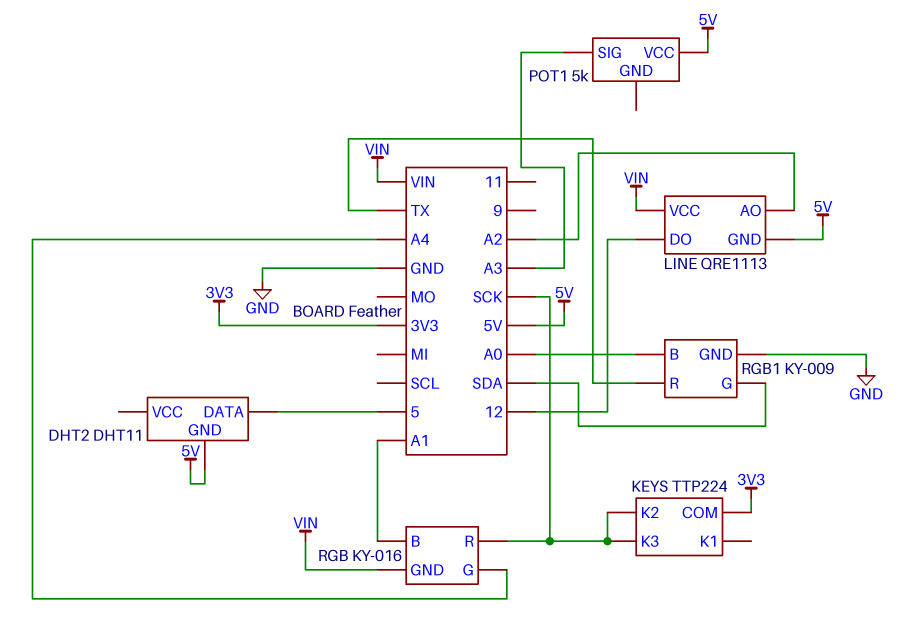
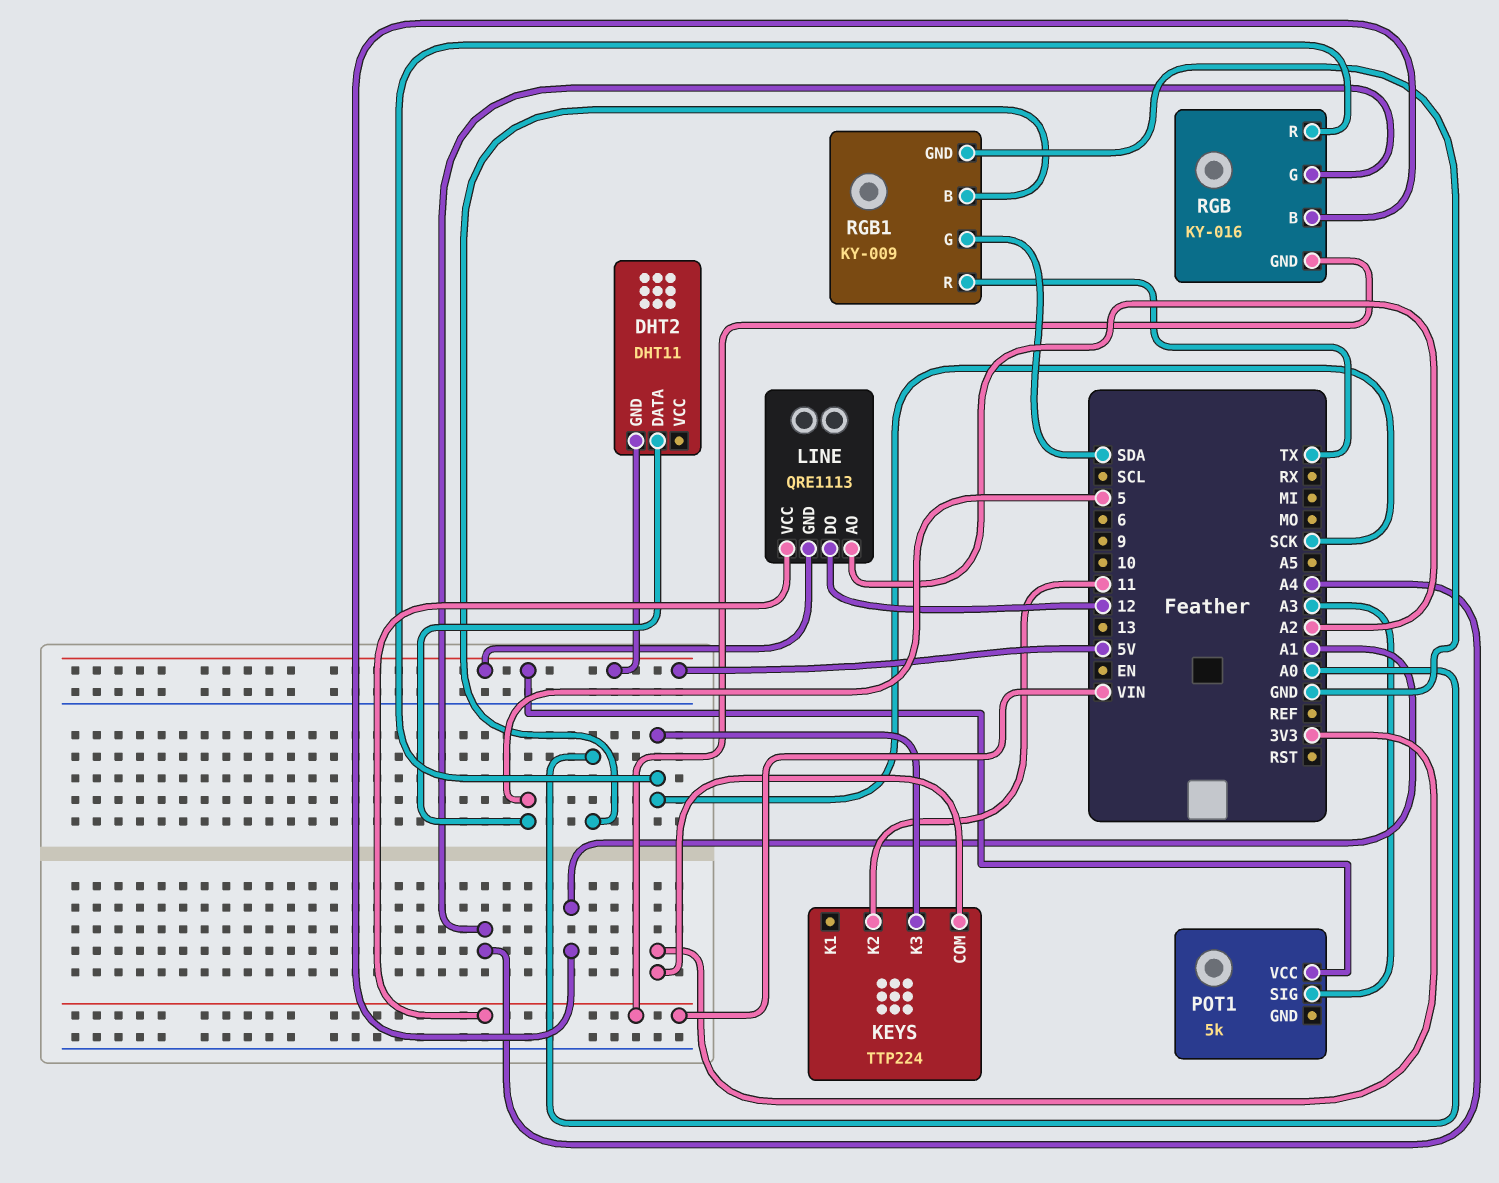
KEYS pin K2: SCK -> 11

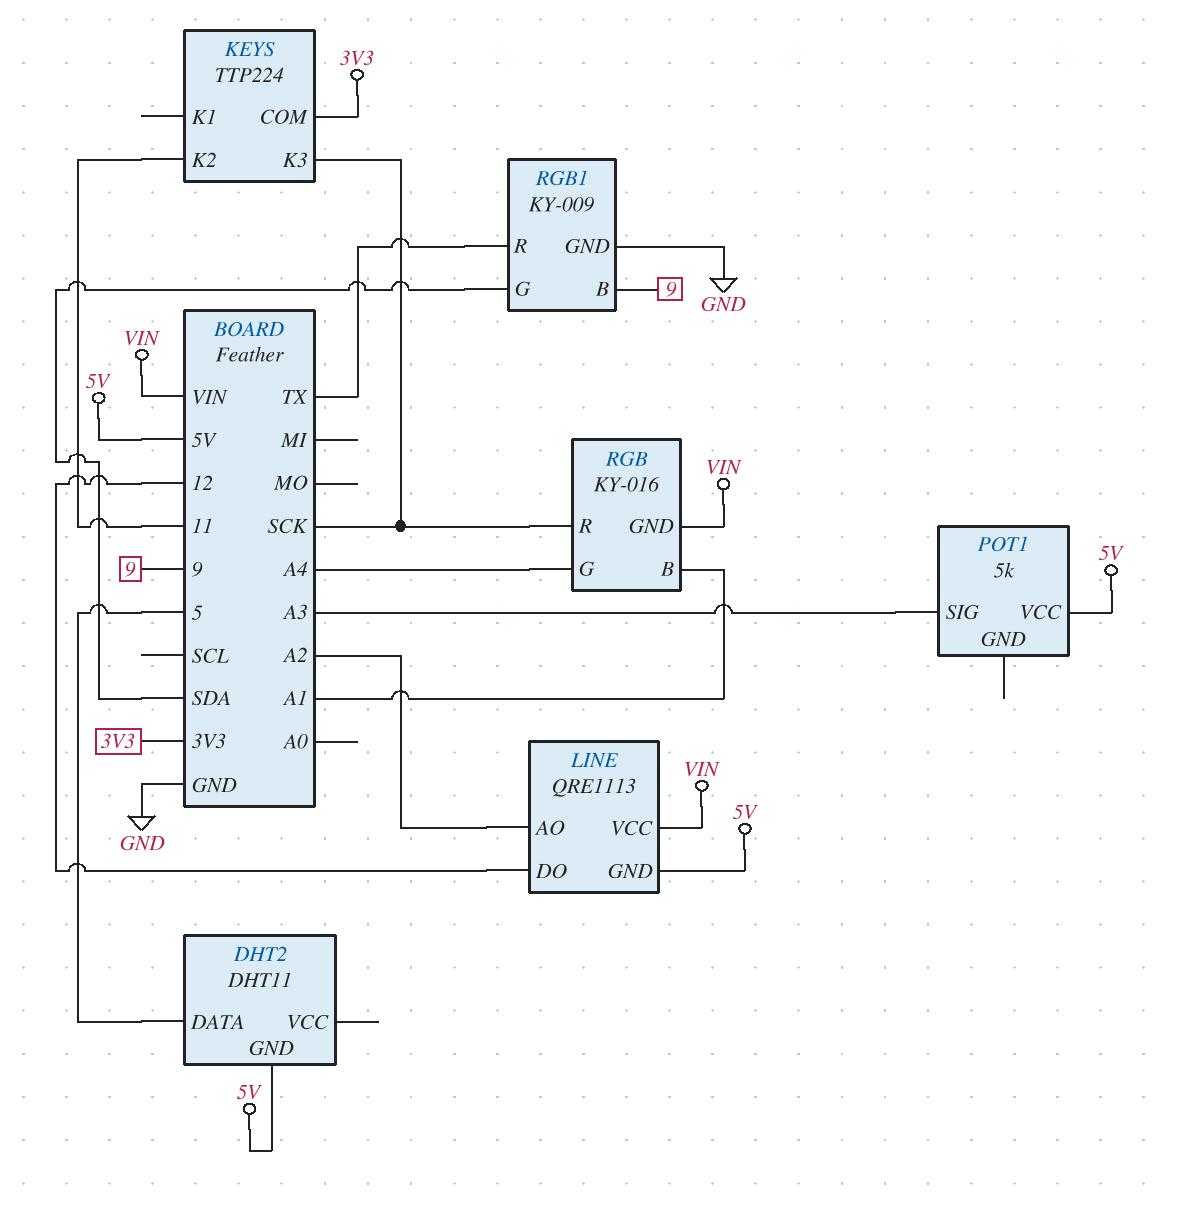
RGB1 pin B: A0 -> 9

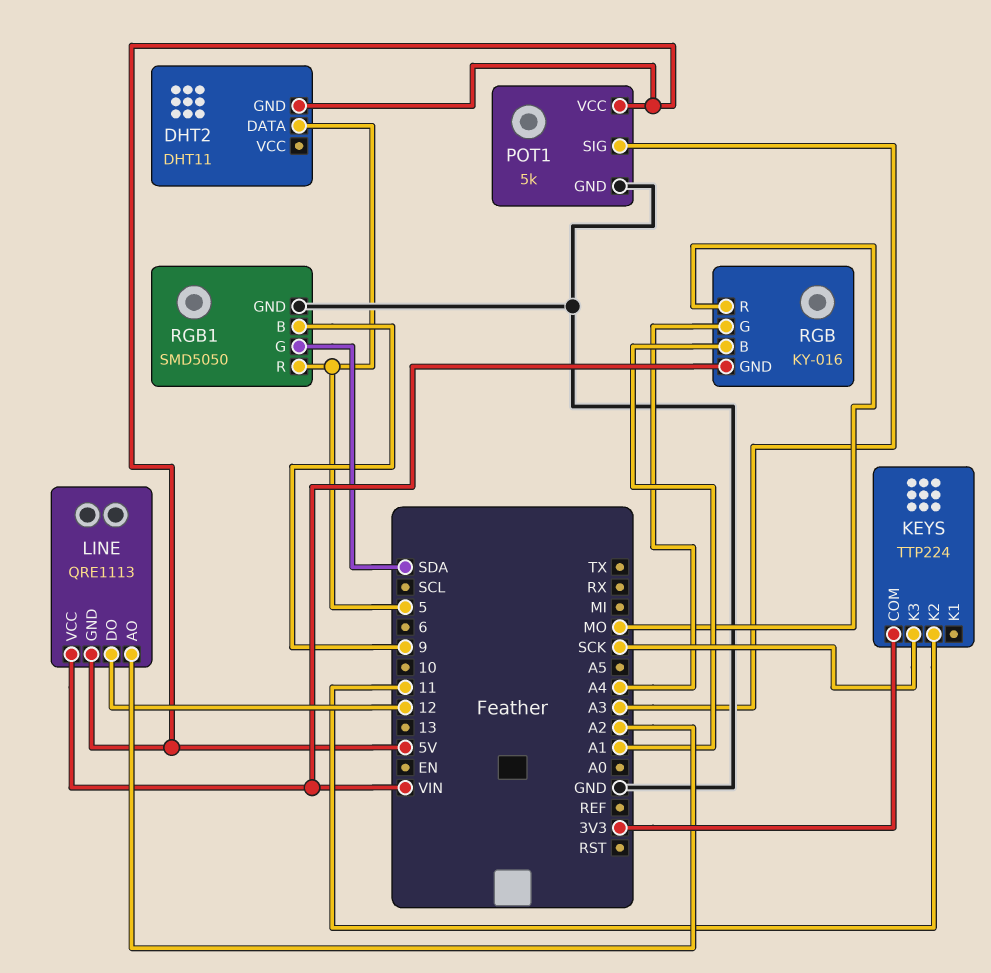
POT1 pin GND: none -> GND
RGB pin R: SCK -> MO
RGB1: KY-009 -> SMD5050
RGB1 pin R: TX -> 5

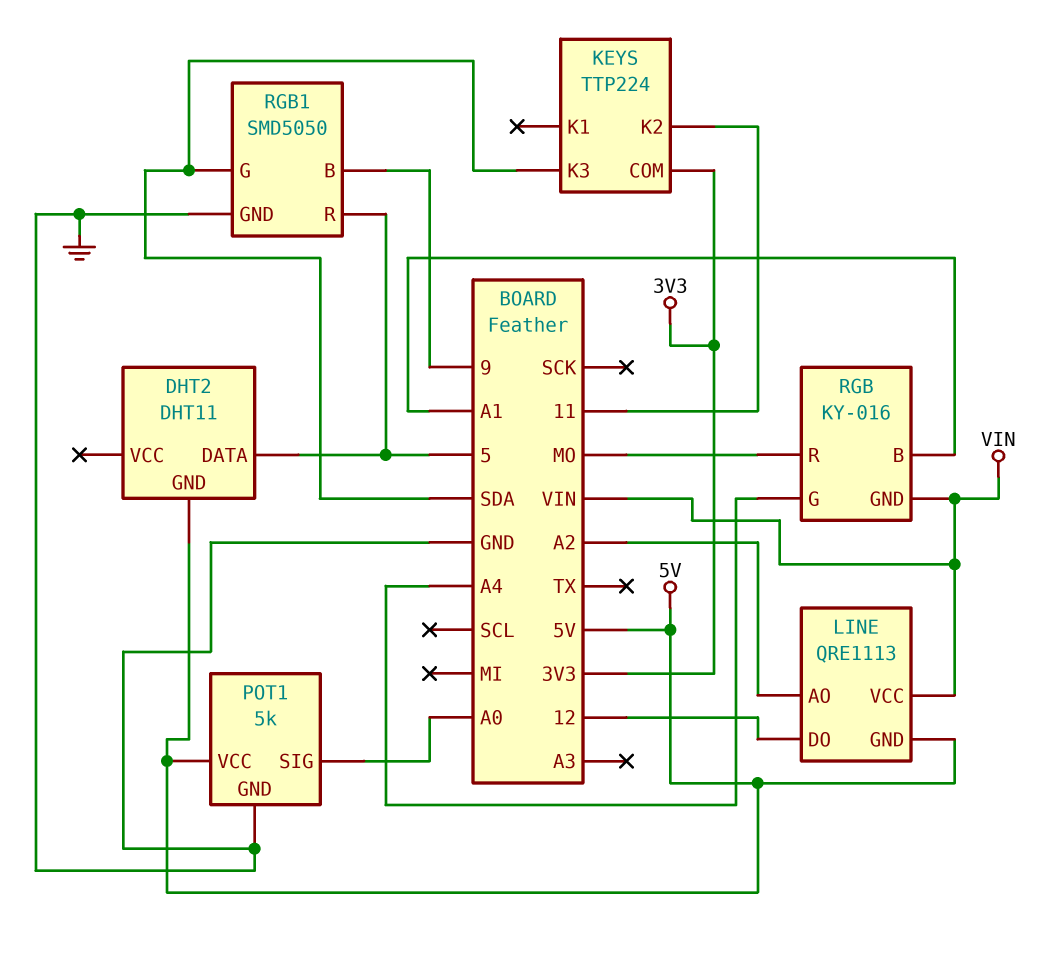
KEYS pin K3: SCK -> SDA
POT1 pin SIG: A3 -> A0

